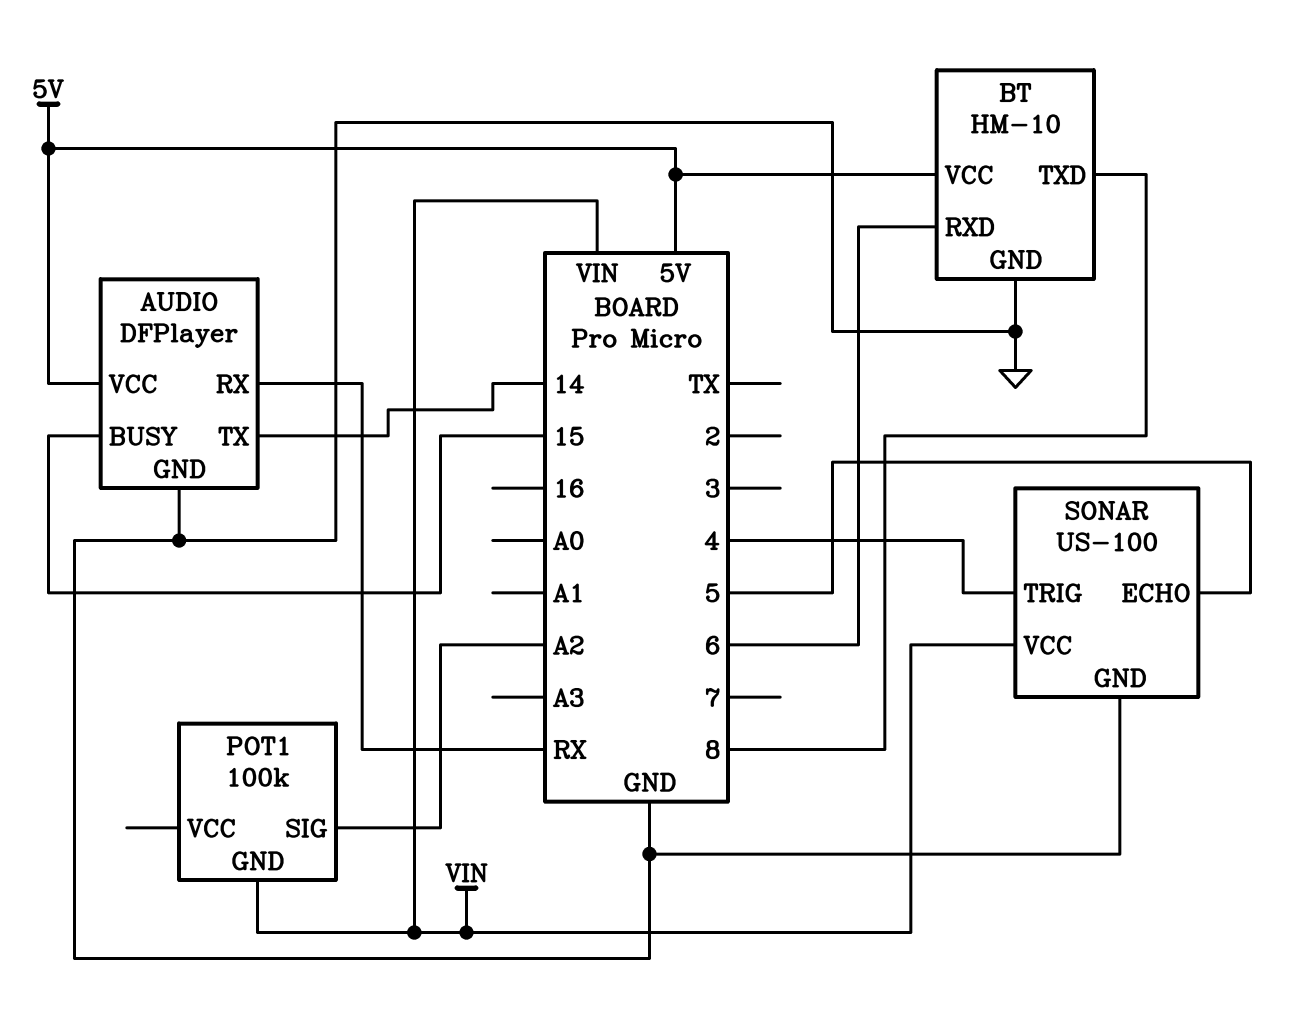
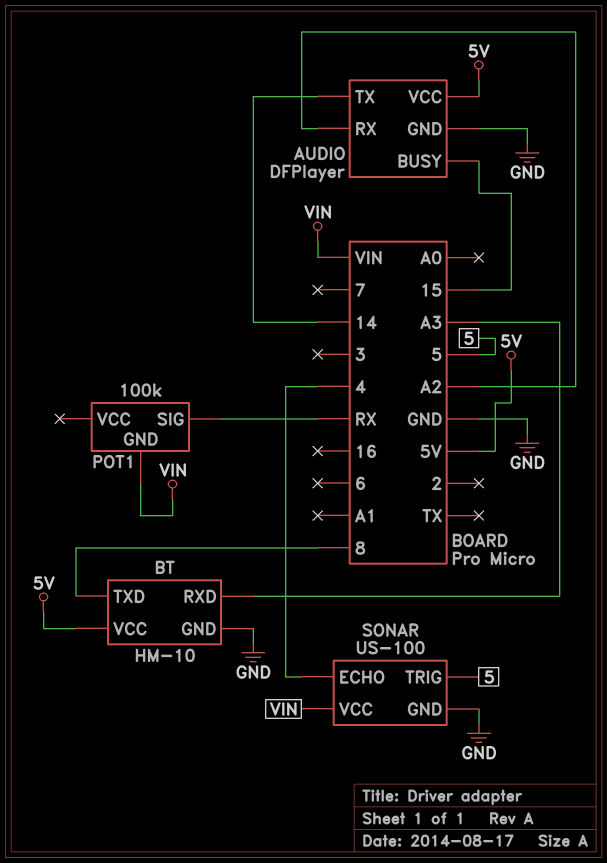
AUDIO pin RX: RX -> A2
BT pin RXD: 6 -> A3
POT1 pin SIG: A2 -> RX
SONAR pin ECHO: 5 -> 4
SONAR pin TRIG: 4 -> 5

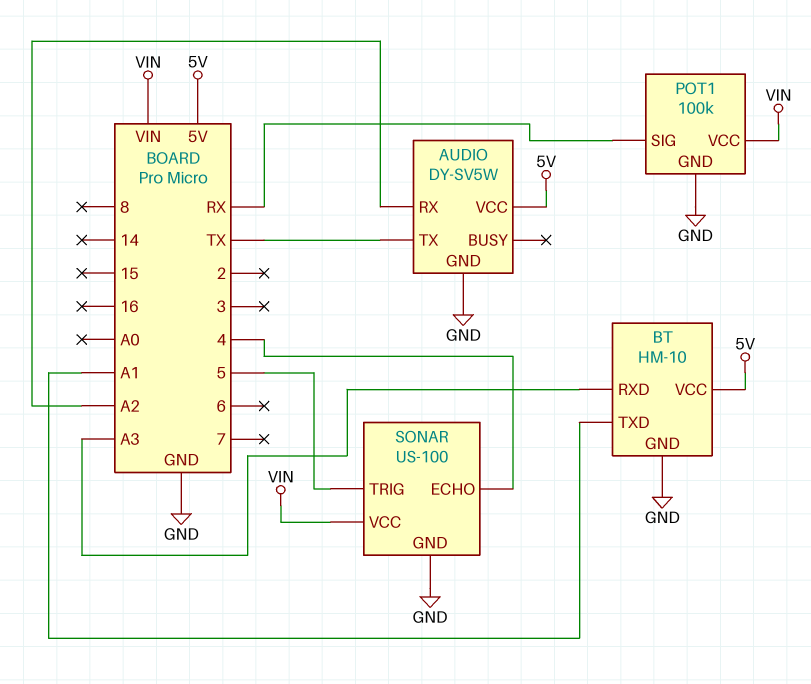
AUDIO: DFPlayer -> DY-SV5W
AUDIO pin BUSY: 15 -> none
AUDIO pin TX: 14 -> TX
BT pin TXD: 8 -> A1
POT1 pin GND: VIN -> GND
POT1 pin VCC: none -> VIN

